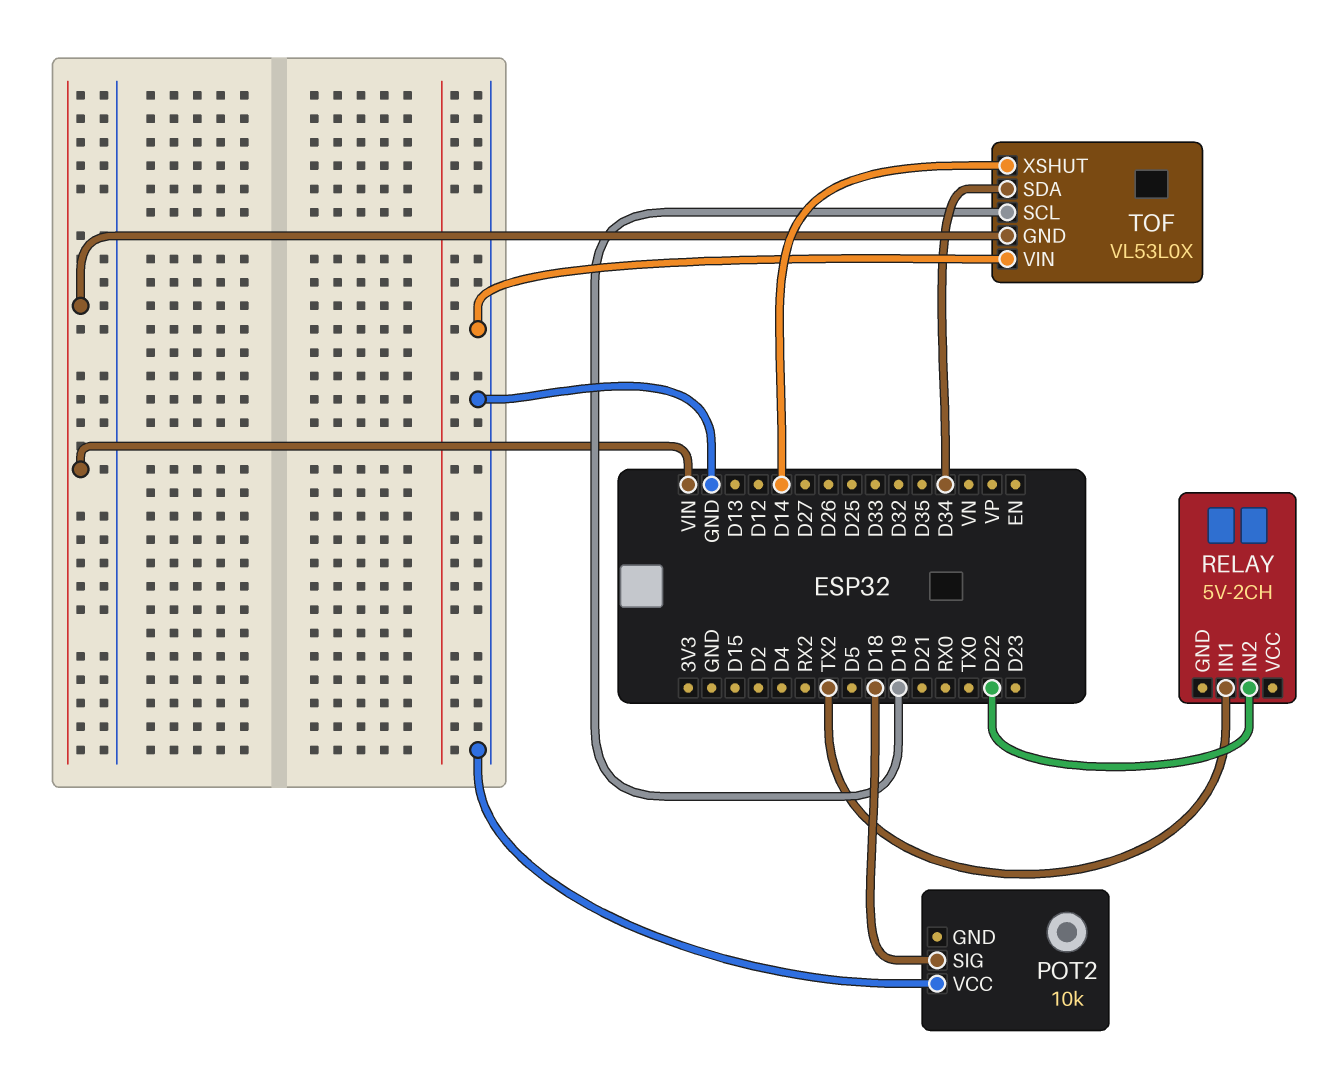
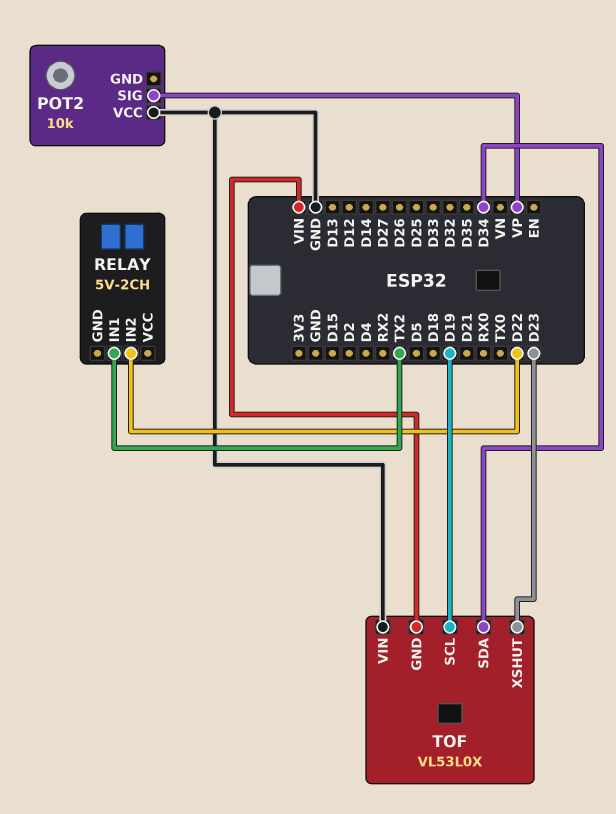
POT2 pin SIG: D18 -> VP
TOF pin XSHUT: D14 -> D23

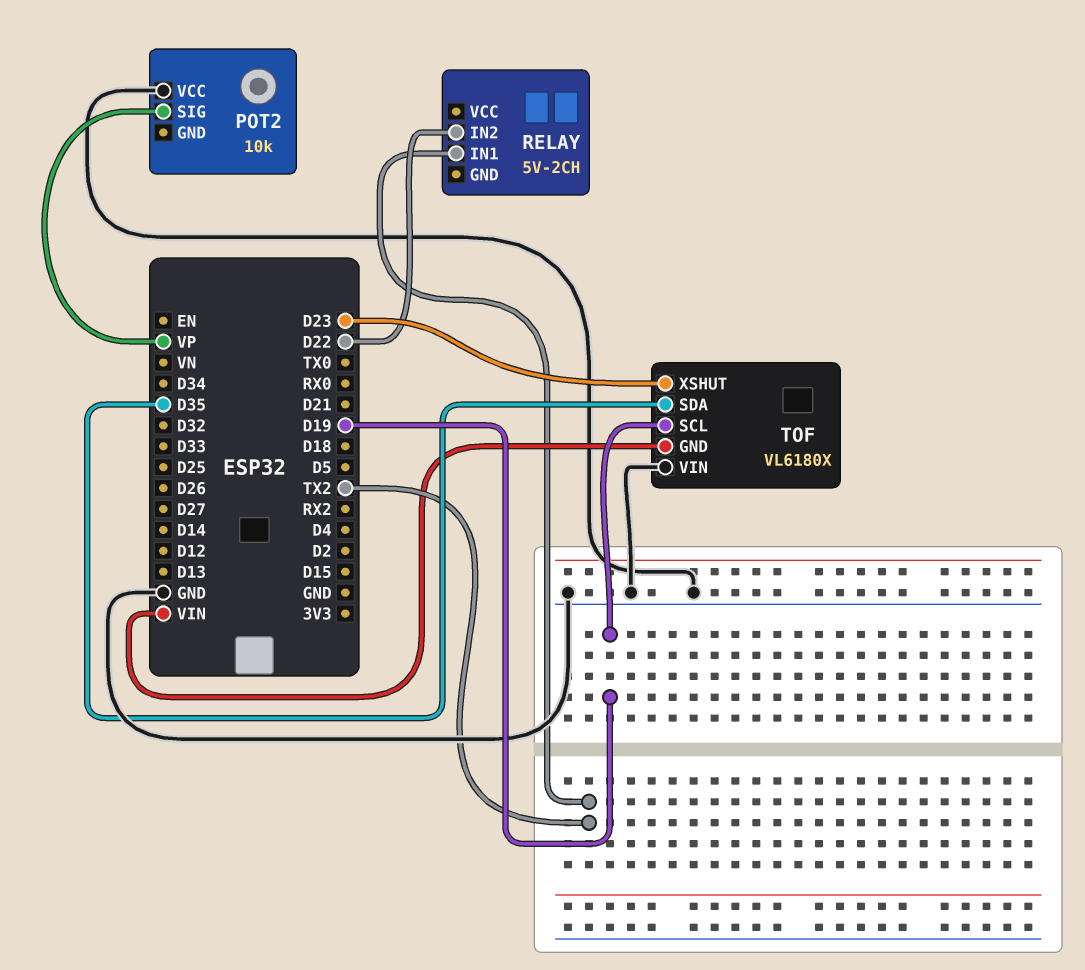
TOF: VL53L0X -> VL6180X
TOF pin SDA: D34 -> D35

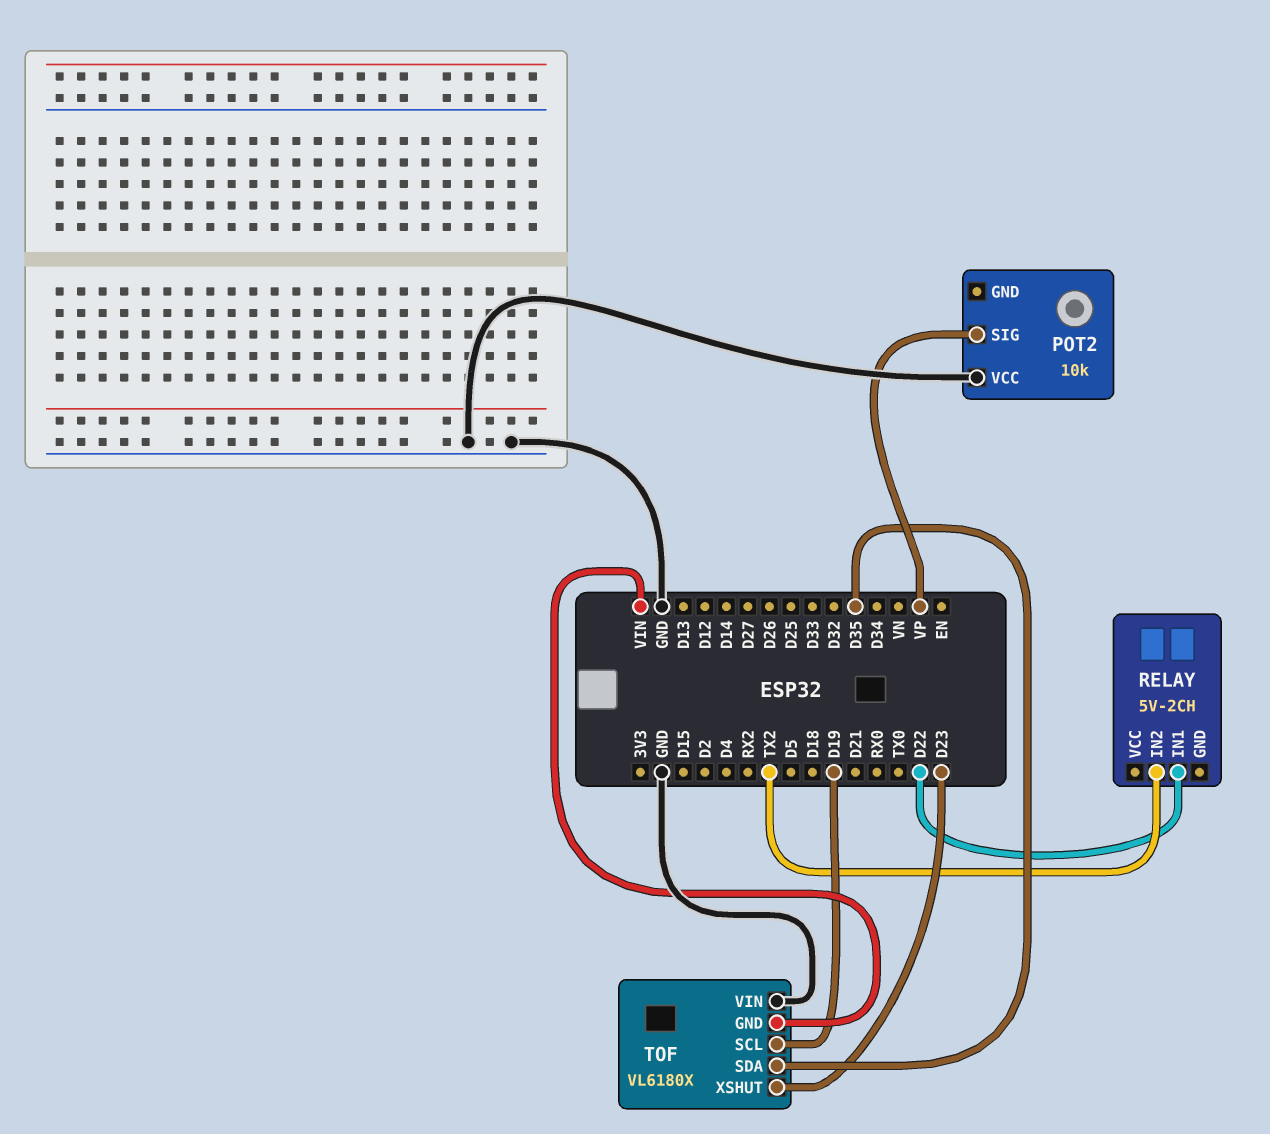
RELAY pin IN1: TX2 -> D22
RELAY pin IN2: D22 -> TX2

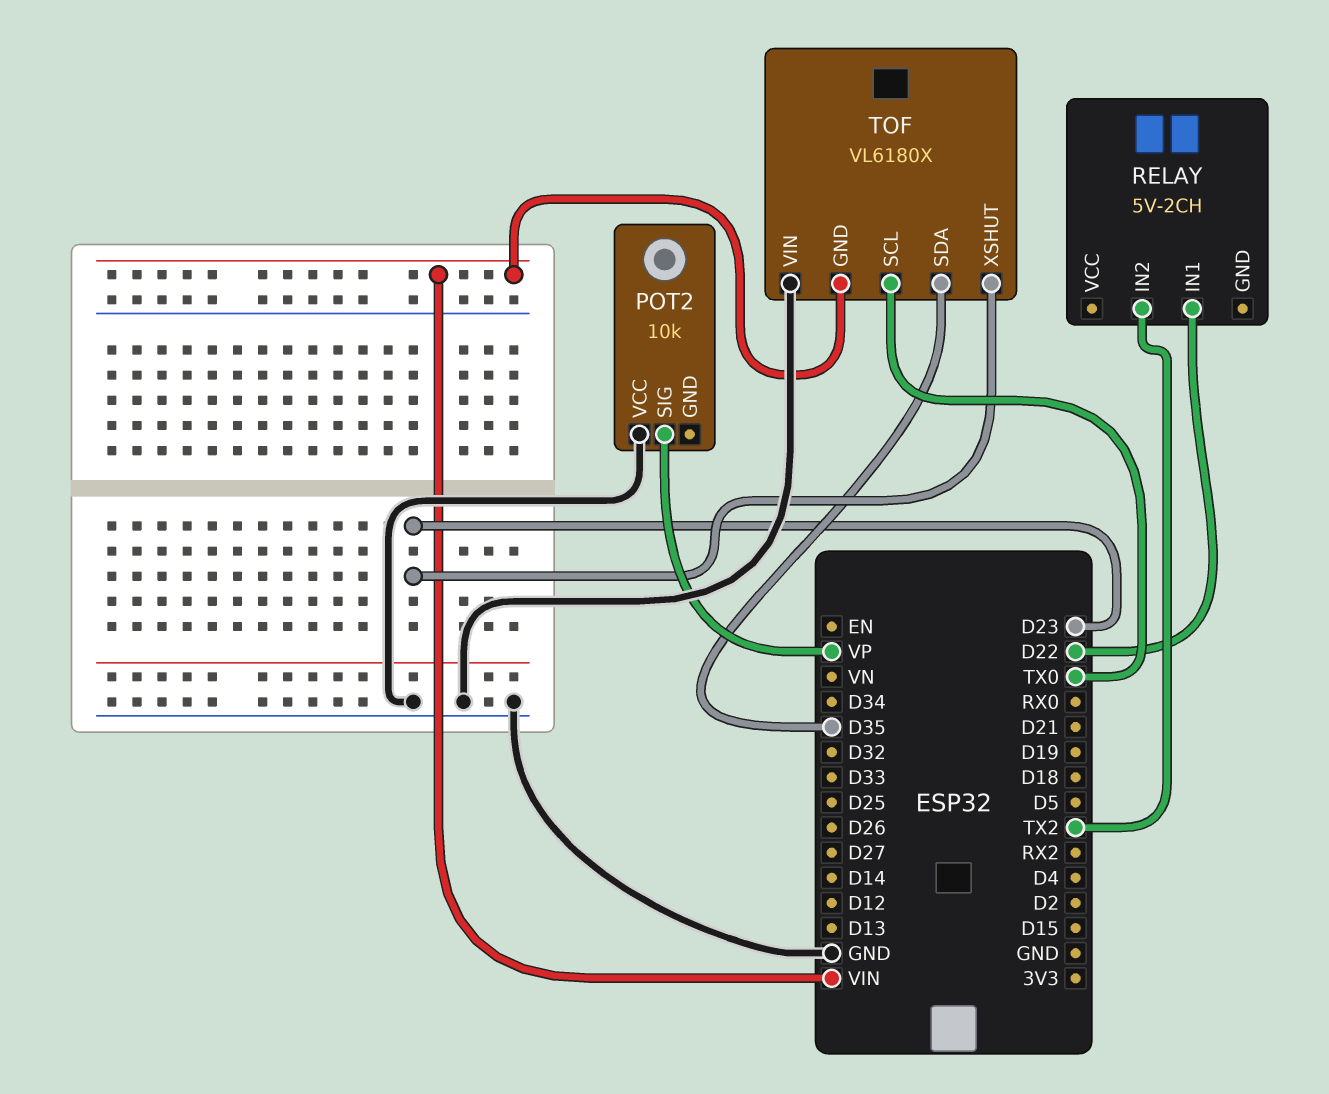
TOF pin SCL: D19 -> TX0

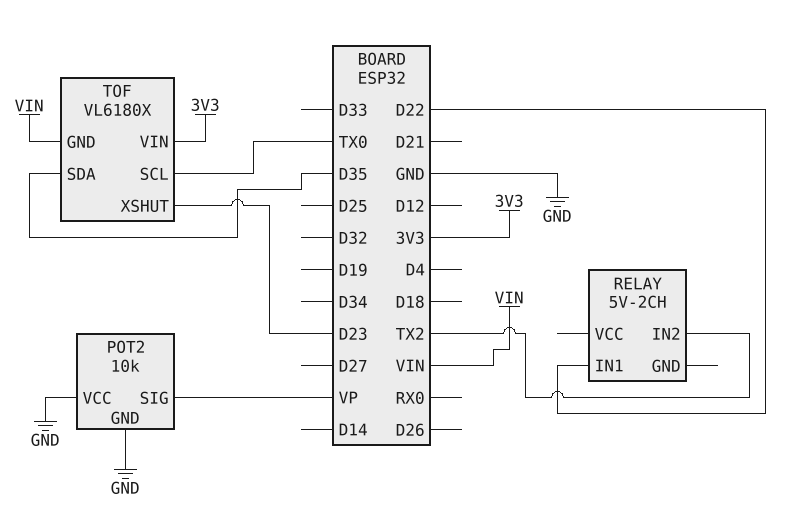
POT2 pin GND: none -> GND
TOF pin VIN: GND -> 3V3

